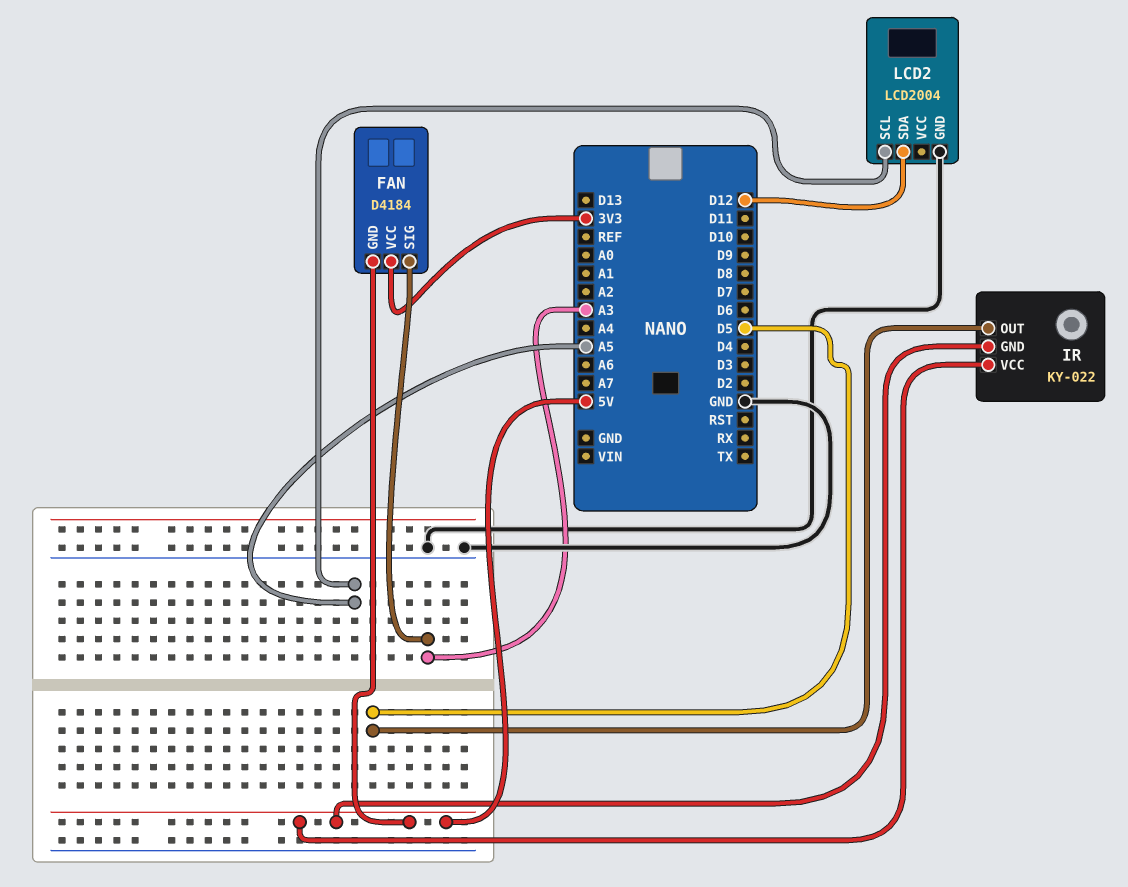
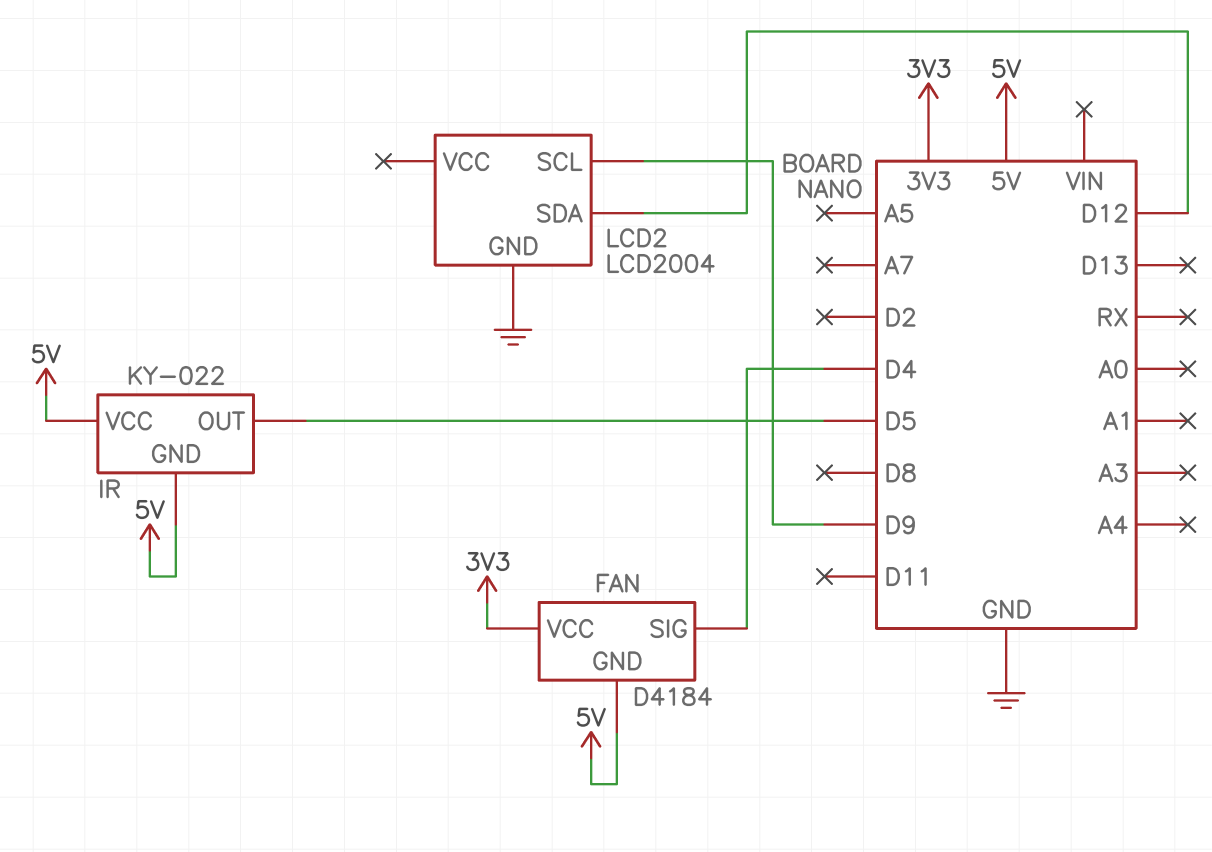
FAN pin SIG: A3 -> D4
LCD2 pin SCL: A5 -> D9

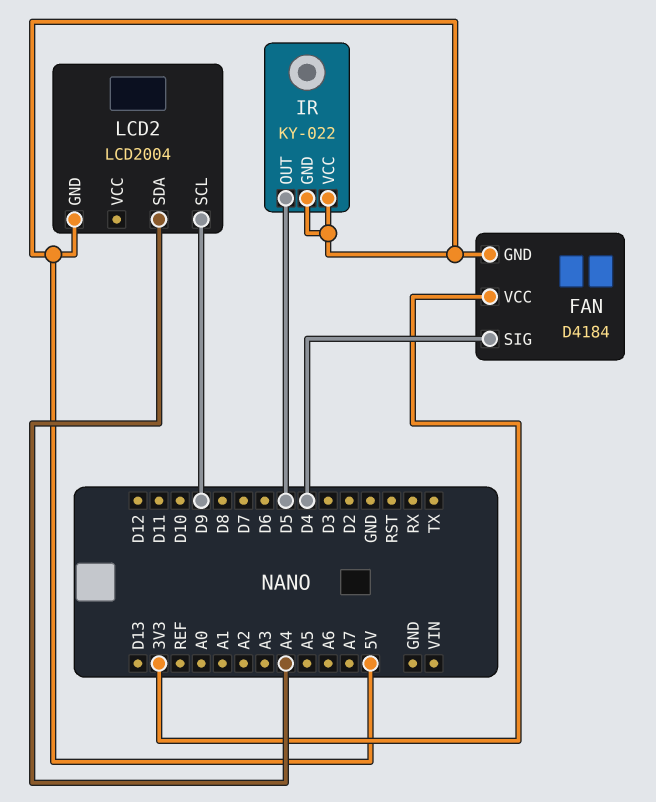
LCD2 pin GND: GND -> 5V
LCD2 pin SDA: D12 -> A4

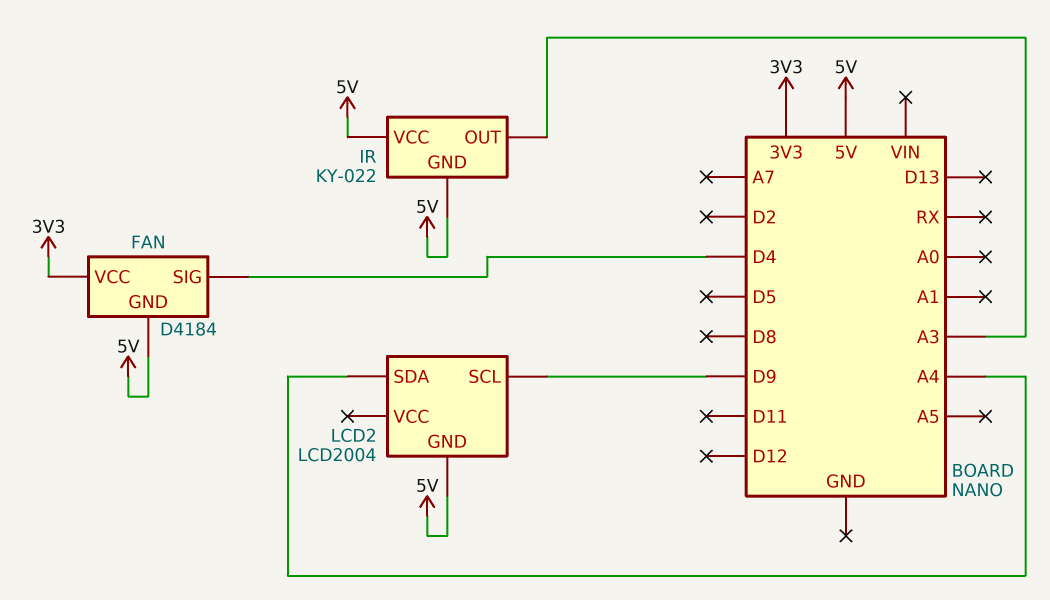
IR pin OUT: D5 -> A3

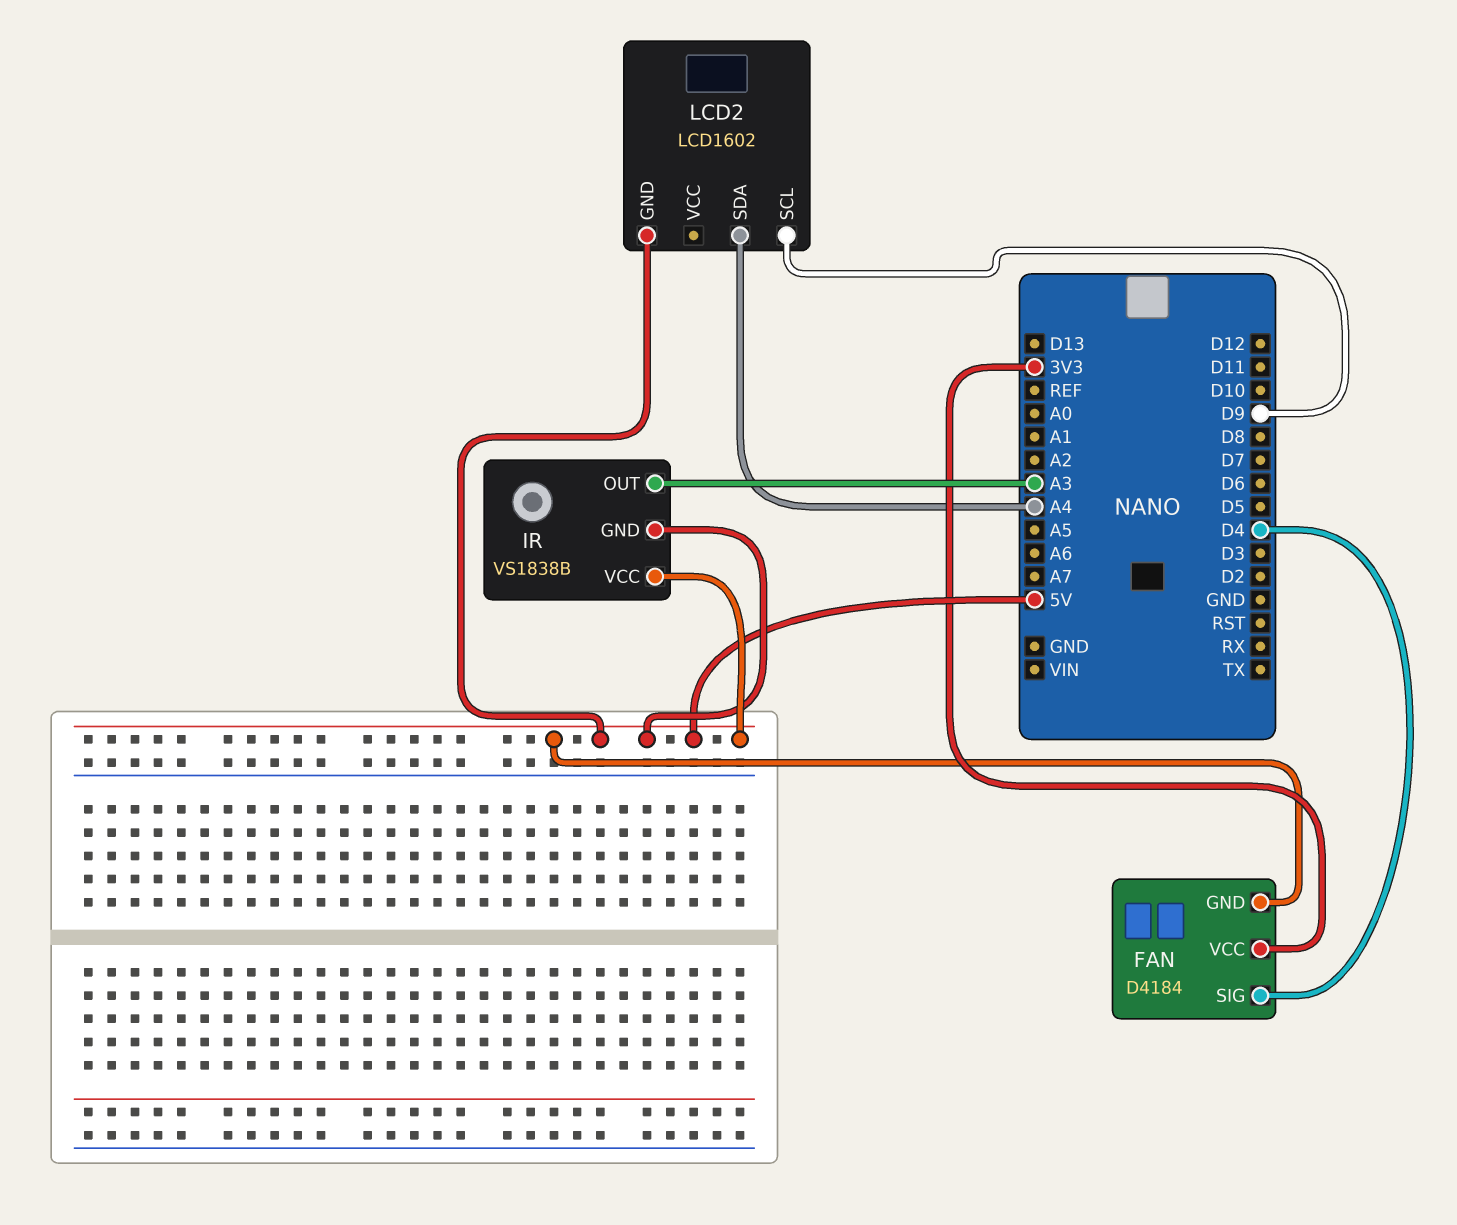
IR: KY-022 -> VS1838B
LCD2: LCD2004 -> LCD1602

